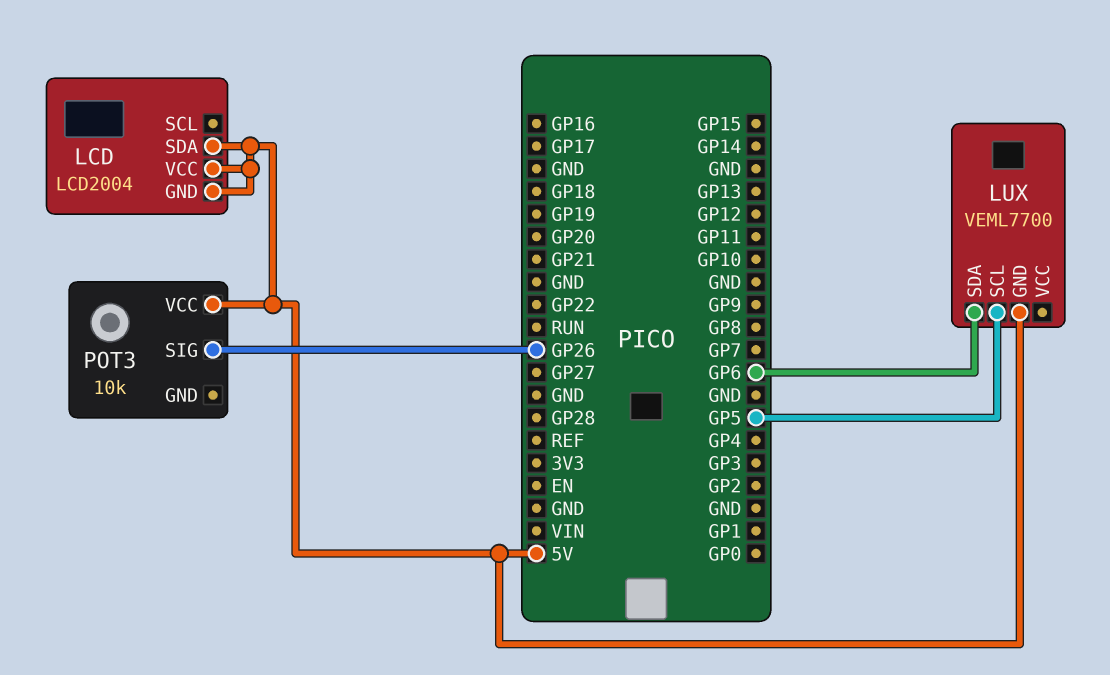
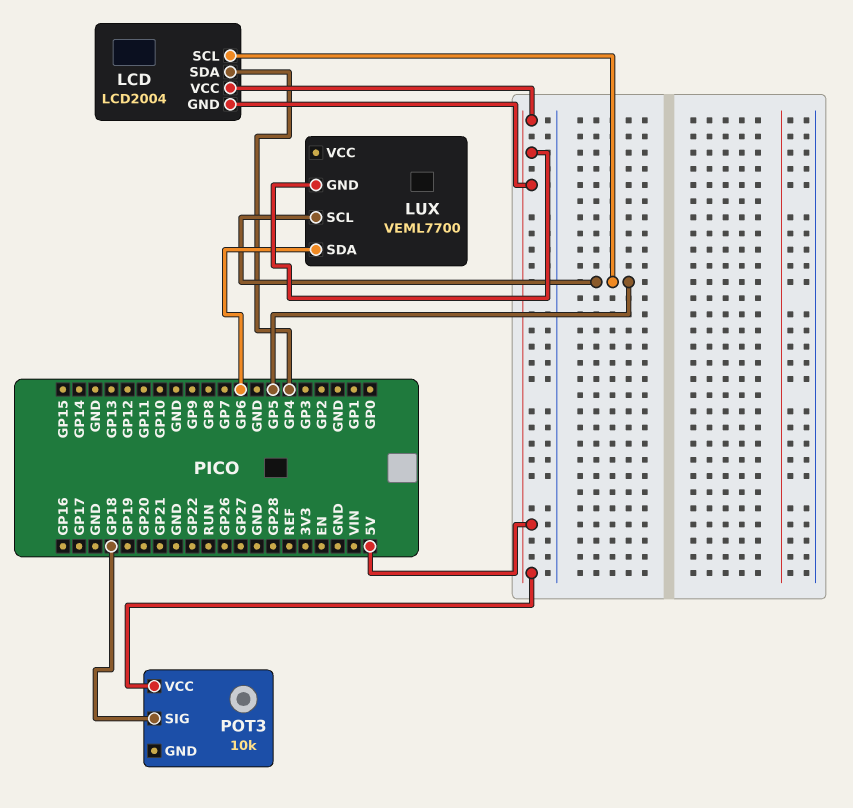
LCD pin SCL: none -> GP5
LCD pin SDA: 5V -> GP4
POT3 pin SIG: GP26 -> GP18

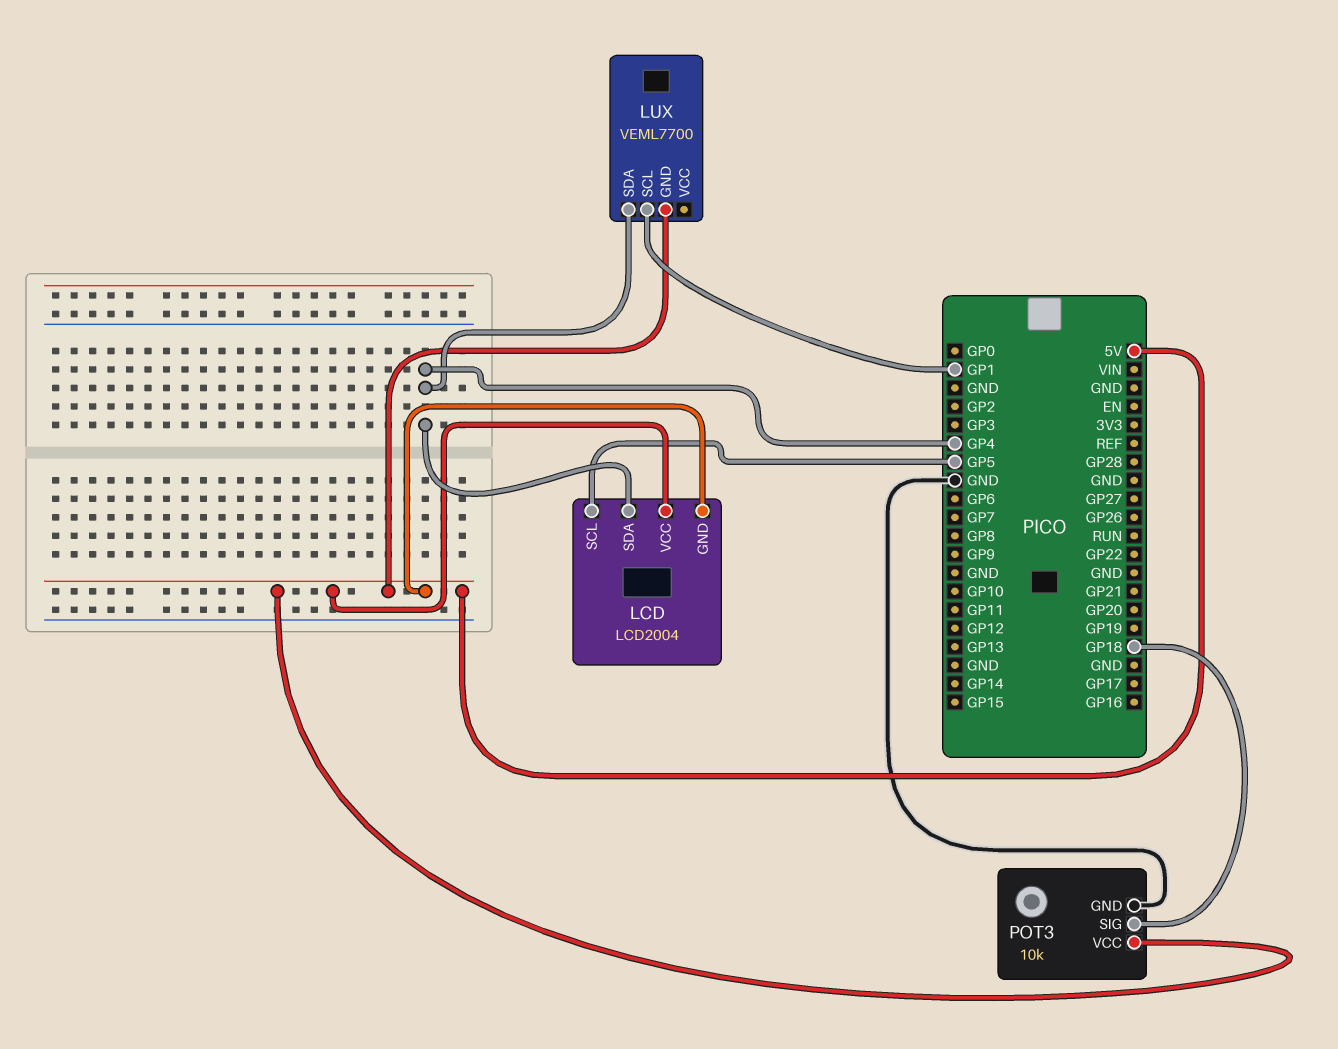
LUX pin SCL: GP5 -> GP1
LUX pin SDA: GP6 -> GP4
POT3 pin GND: none -> GND

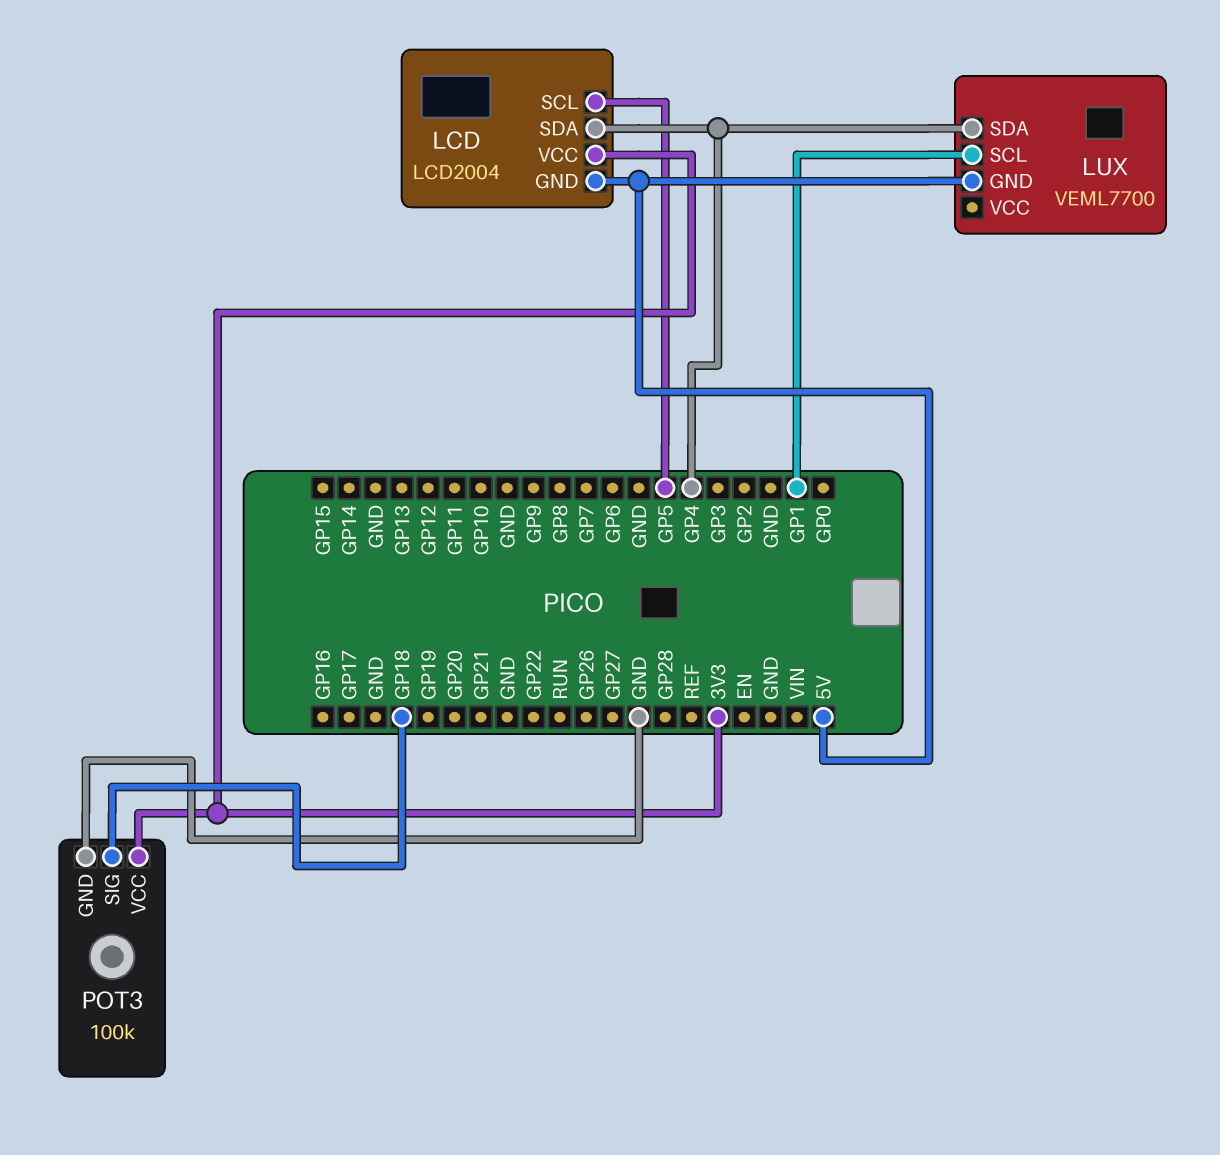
LCD pin VCC: 5V -> 3V3
POT3: 10k -> 100k
POT3 pin VCC: 5V -> 3V3

